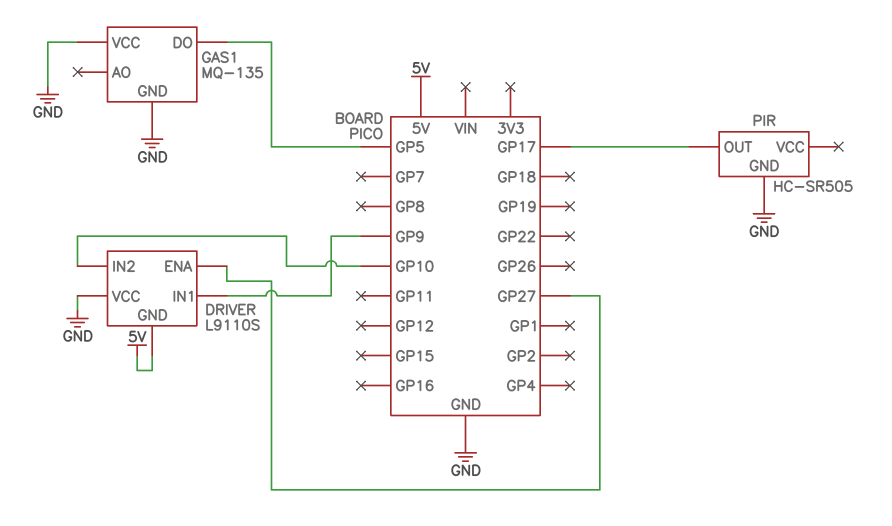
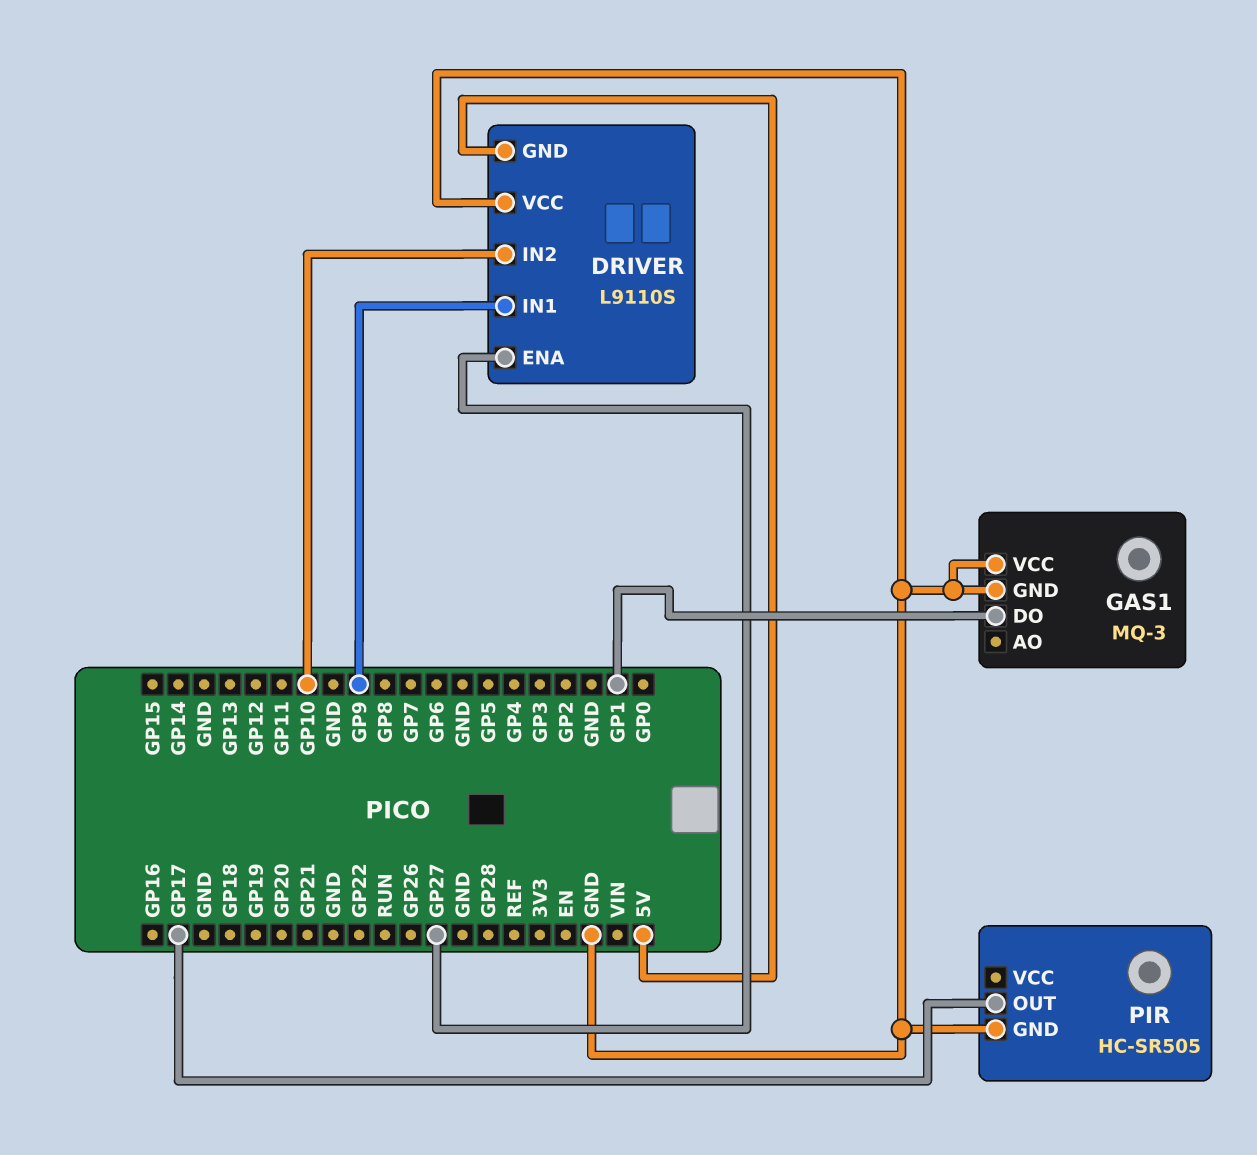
GAS1: MQ-135 -> MQ-3
GAS1 pin DO: GP5 -> GP1

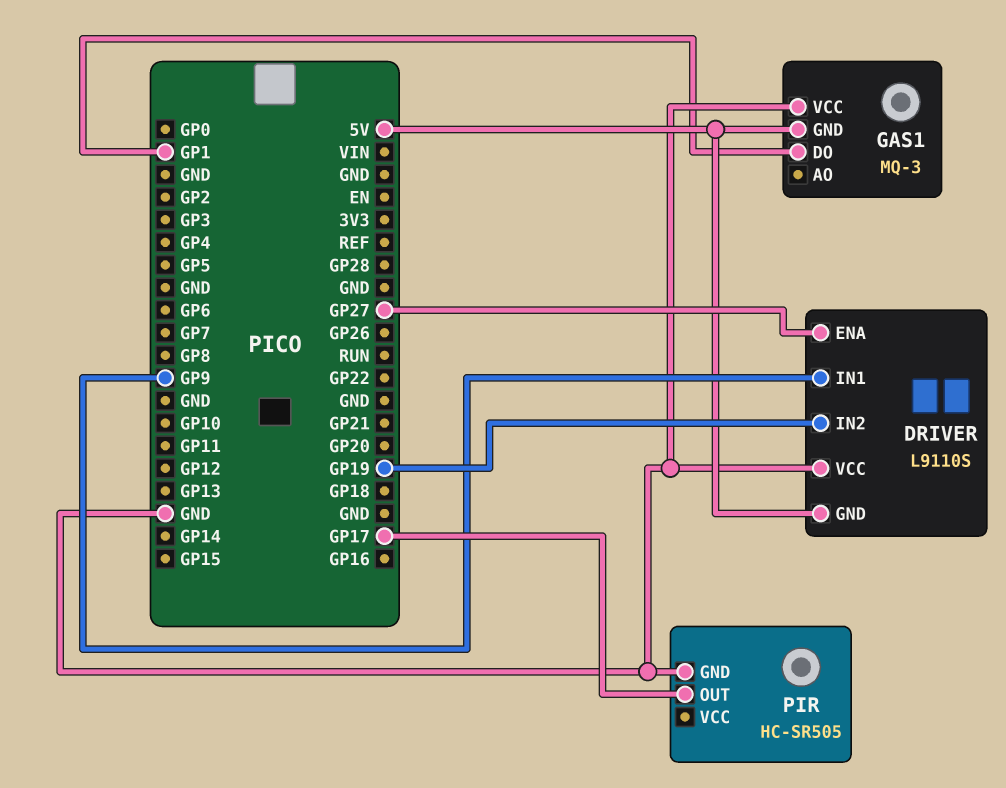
DRIVER pin IN2: GP10 -> GP19
GAS1 pin GND: GND -> 5V

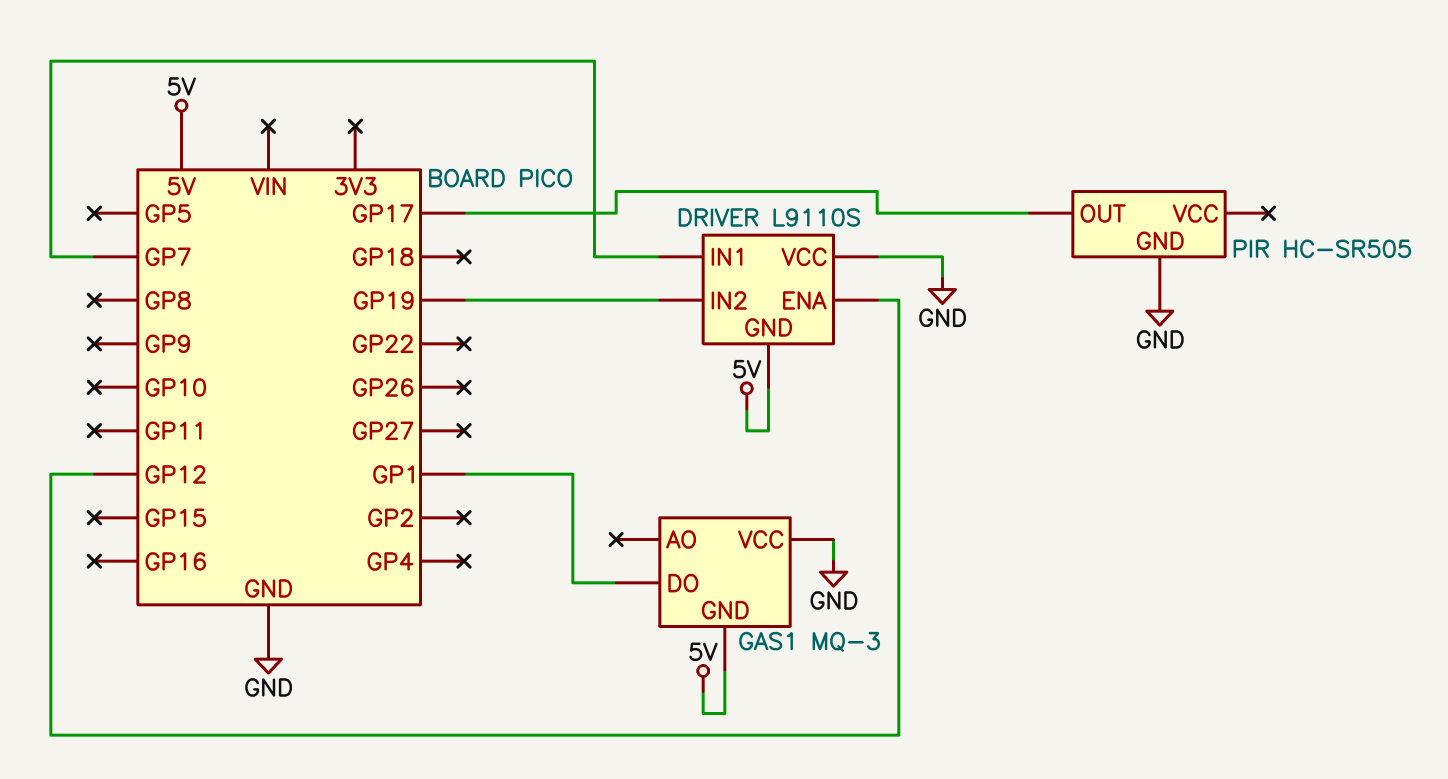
DRIVER pin ENA: GP27 -> GP12
DRIVER pin IN1: GP9 -> GP7

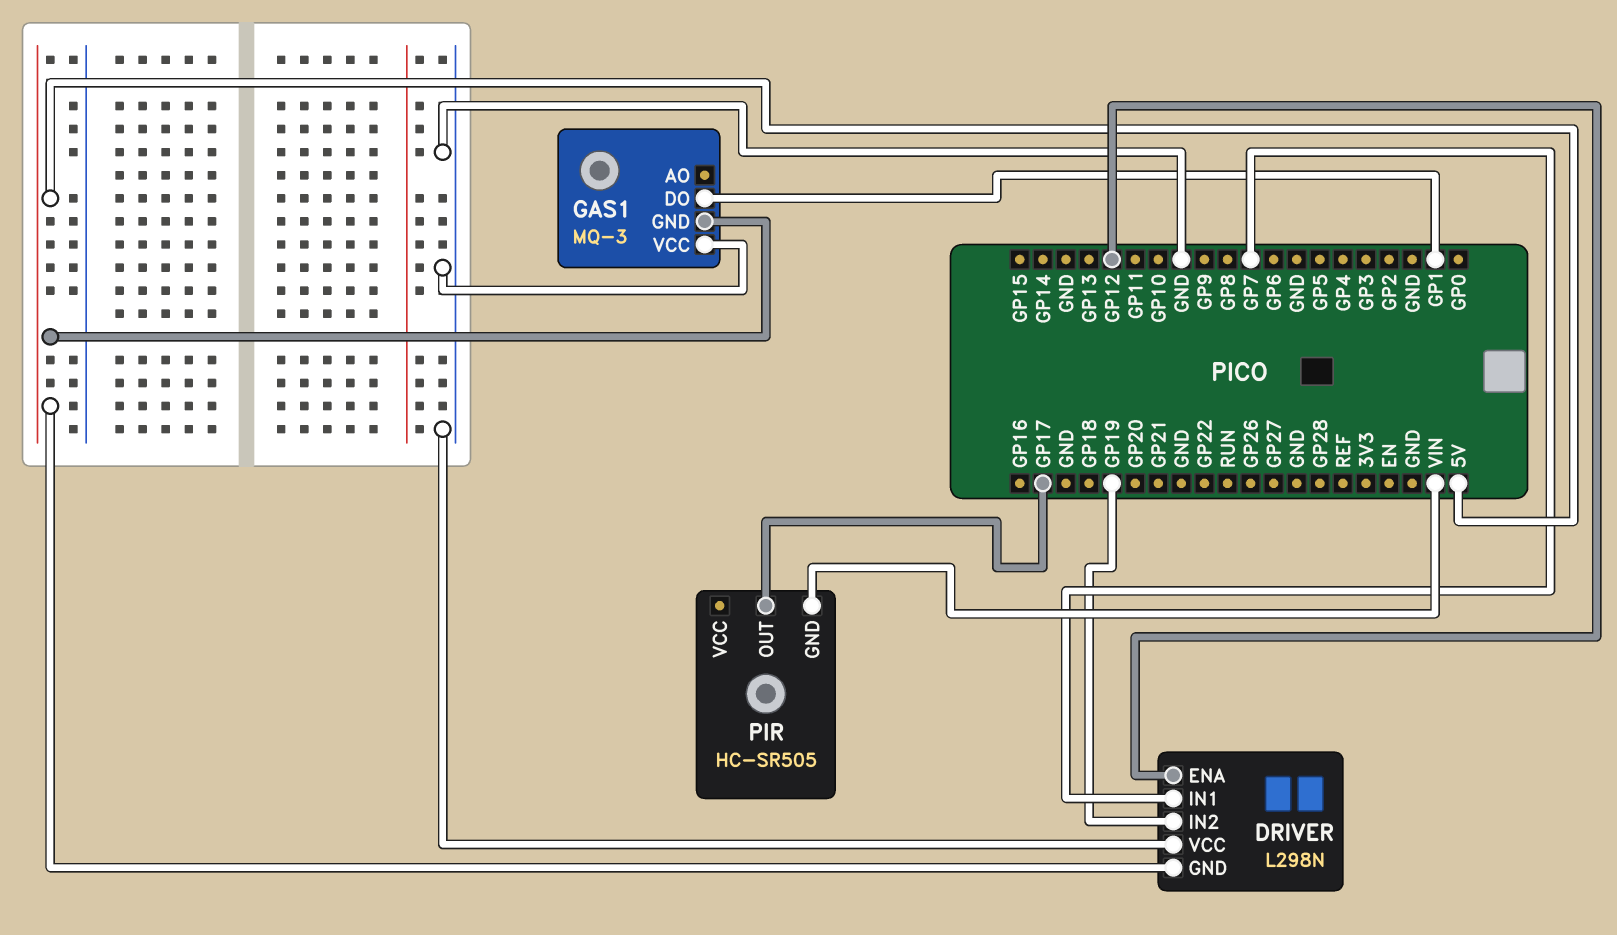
DRIVER: L9110S -> L298N
PIR pin GND: GND -> VIN

